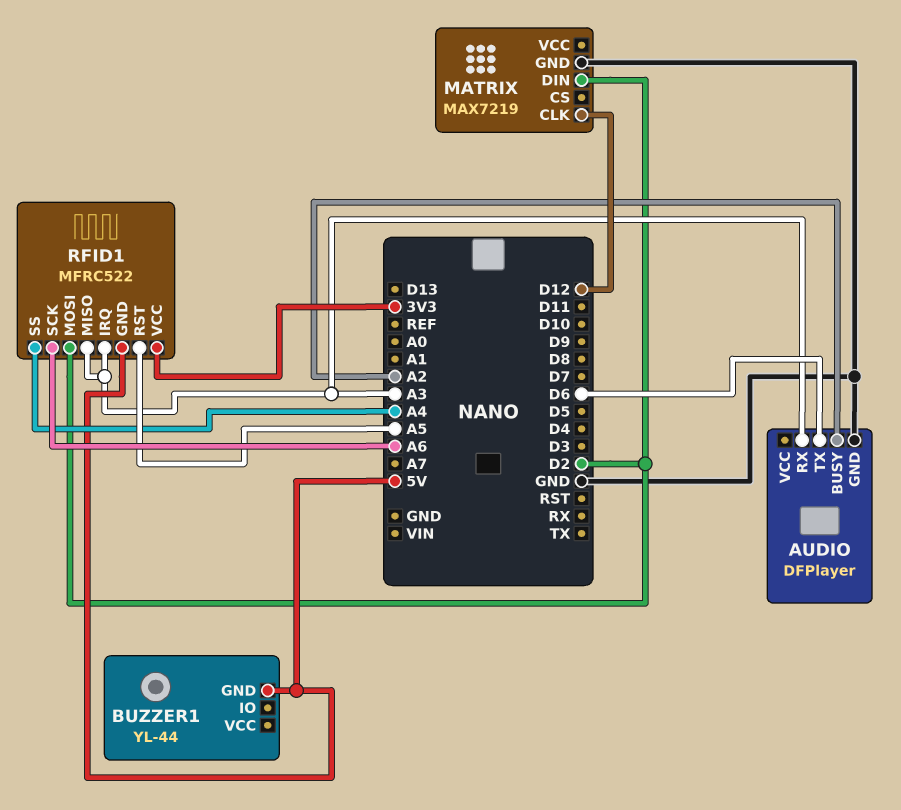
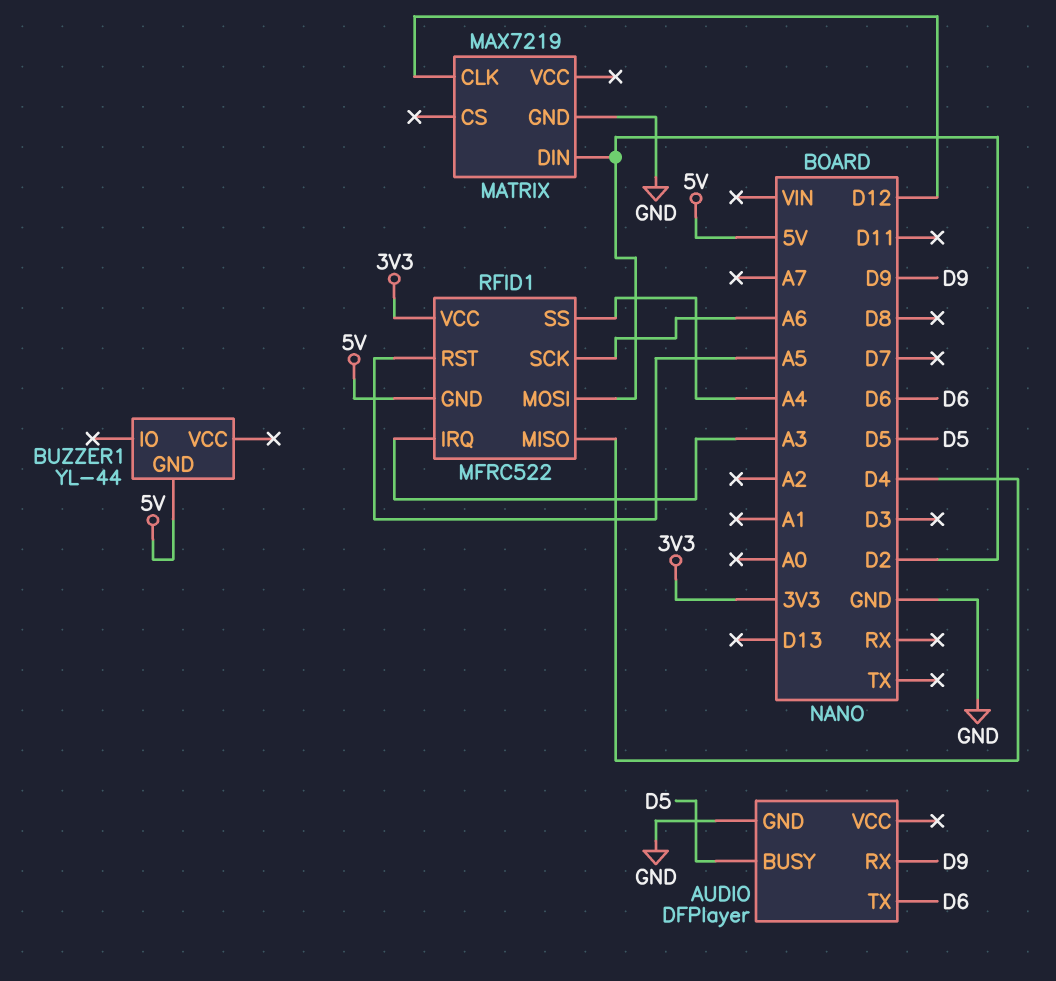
AUDIO pin BUSY: A2 -> D5
AUDIO pin RX: A3 -> D9
RFID1 pin MISO: A3 -> D4

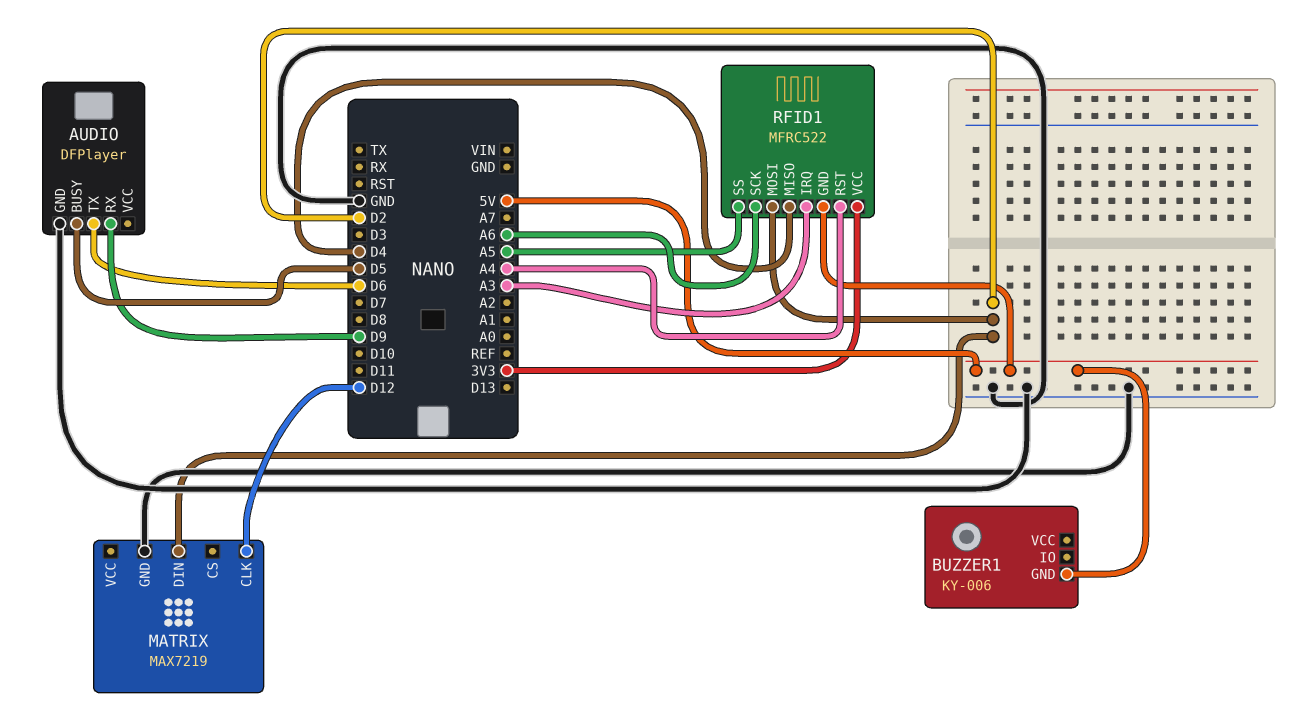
BUZZER1: YL-44 -> KY-006
RFID1 pin RST: A5 -> A4
RFID1 pin SS: A4 -> A5

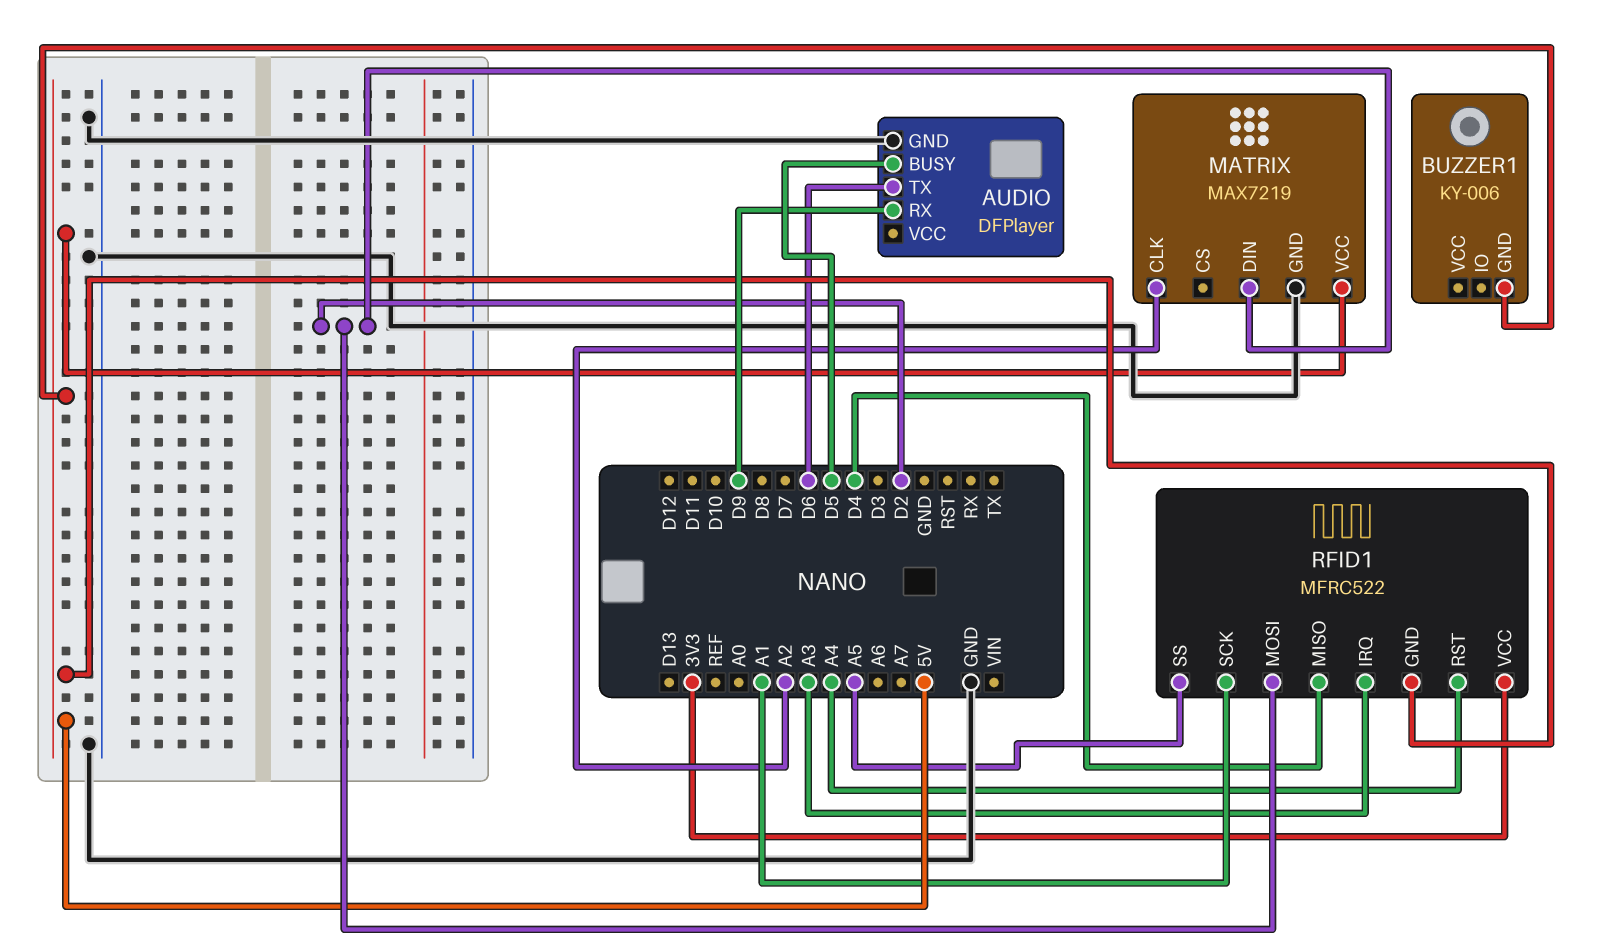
MATRIX pin CLK: D12 -> A2
MATRIX pin VCC: none -> 5V
RFID1 pin SCK: A6 -> A1

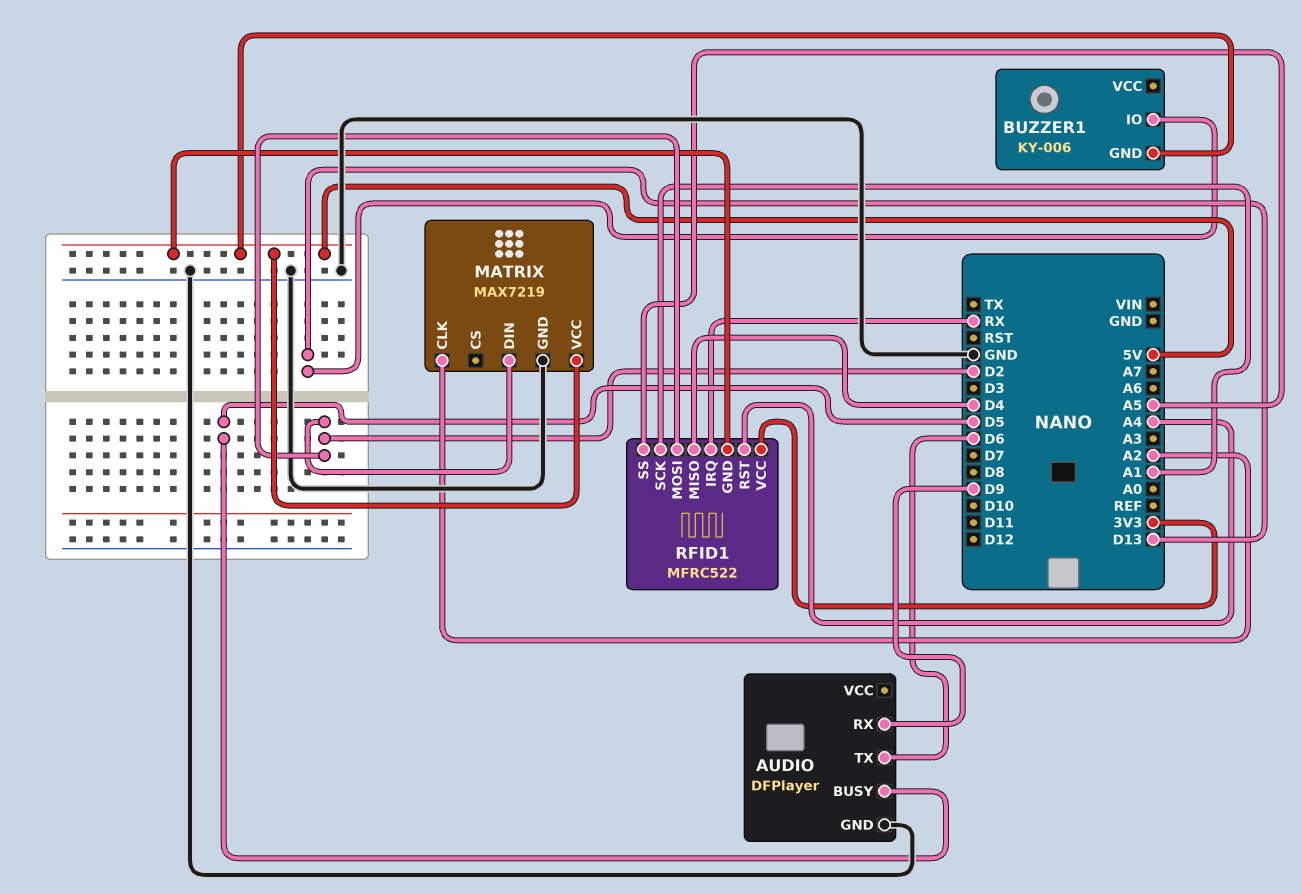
BUZZER1 pin IO: none -> D13
RFID1 pin IRQ: A3 -> RX

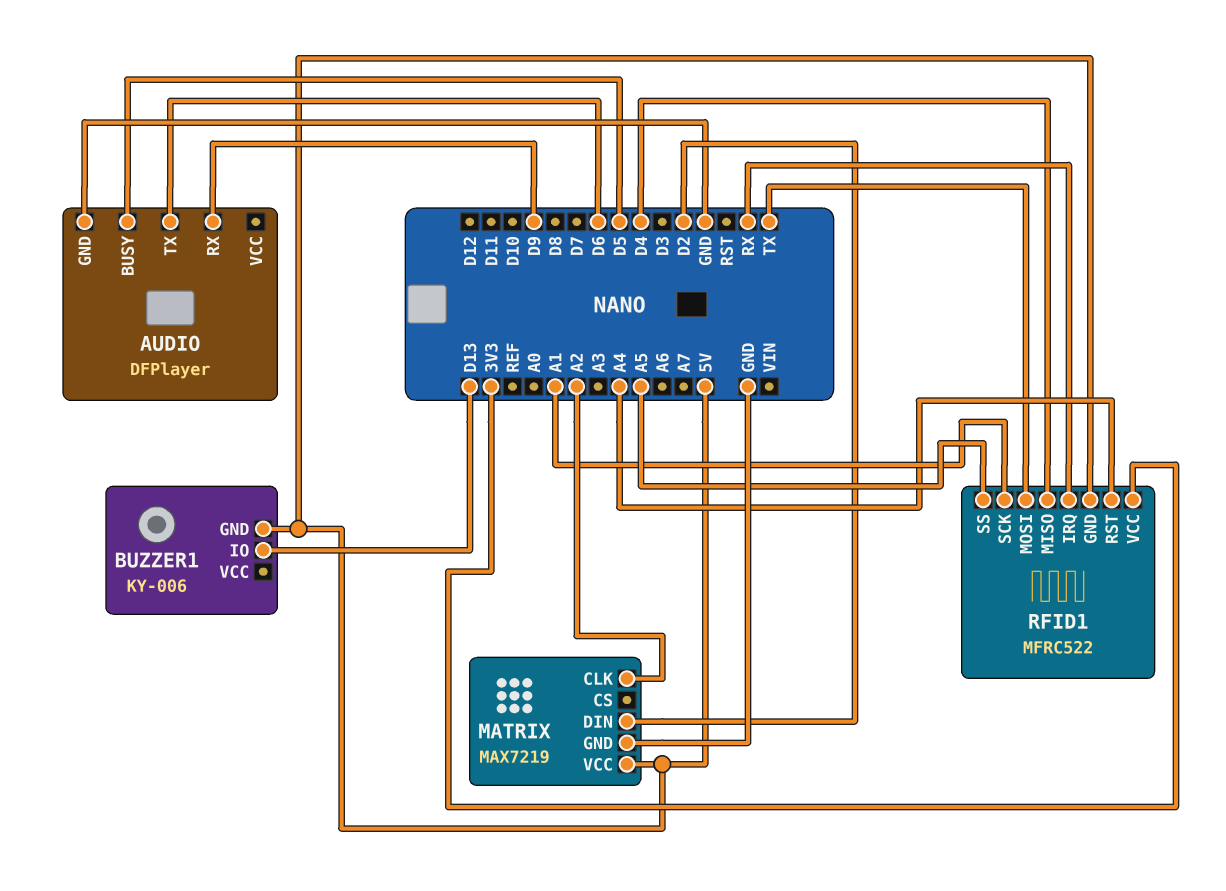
RFID1 pin MOSI: D2 -> TX

